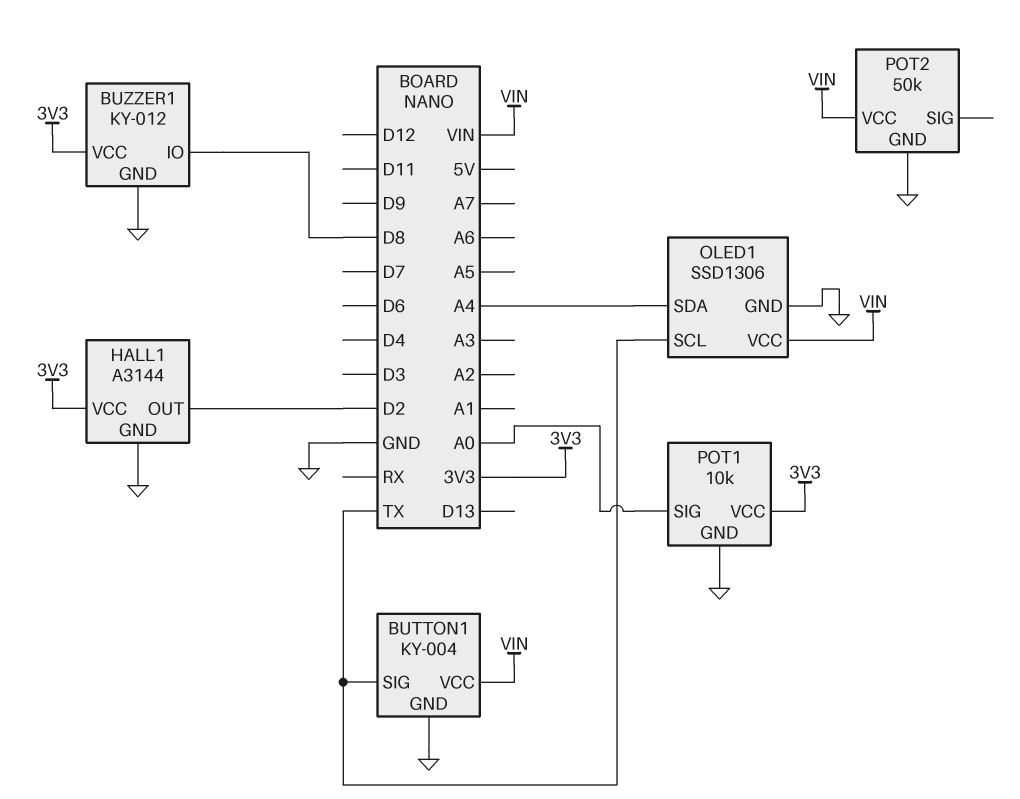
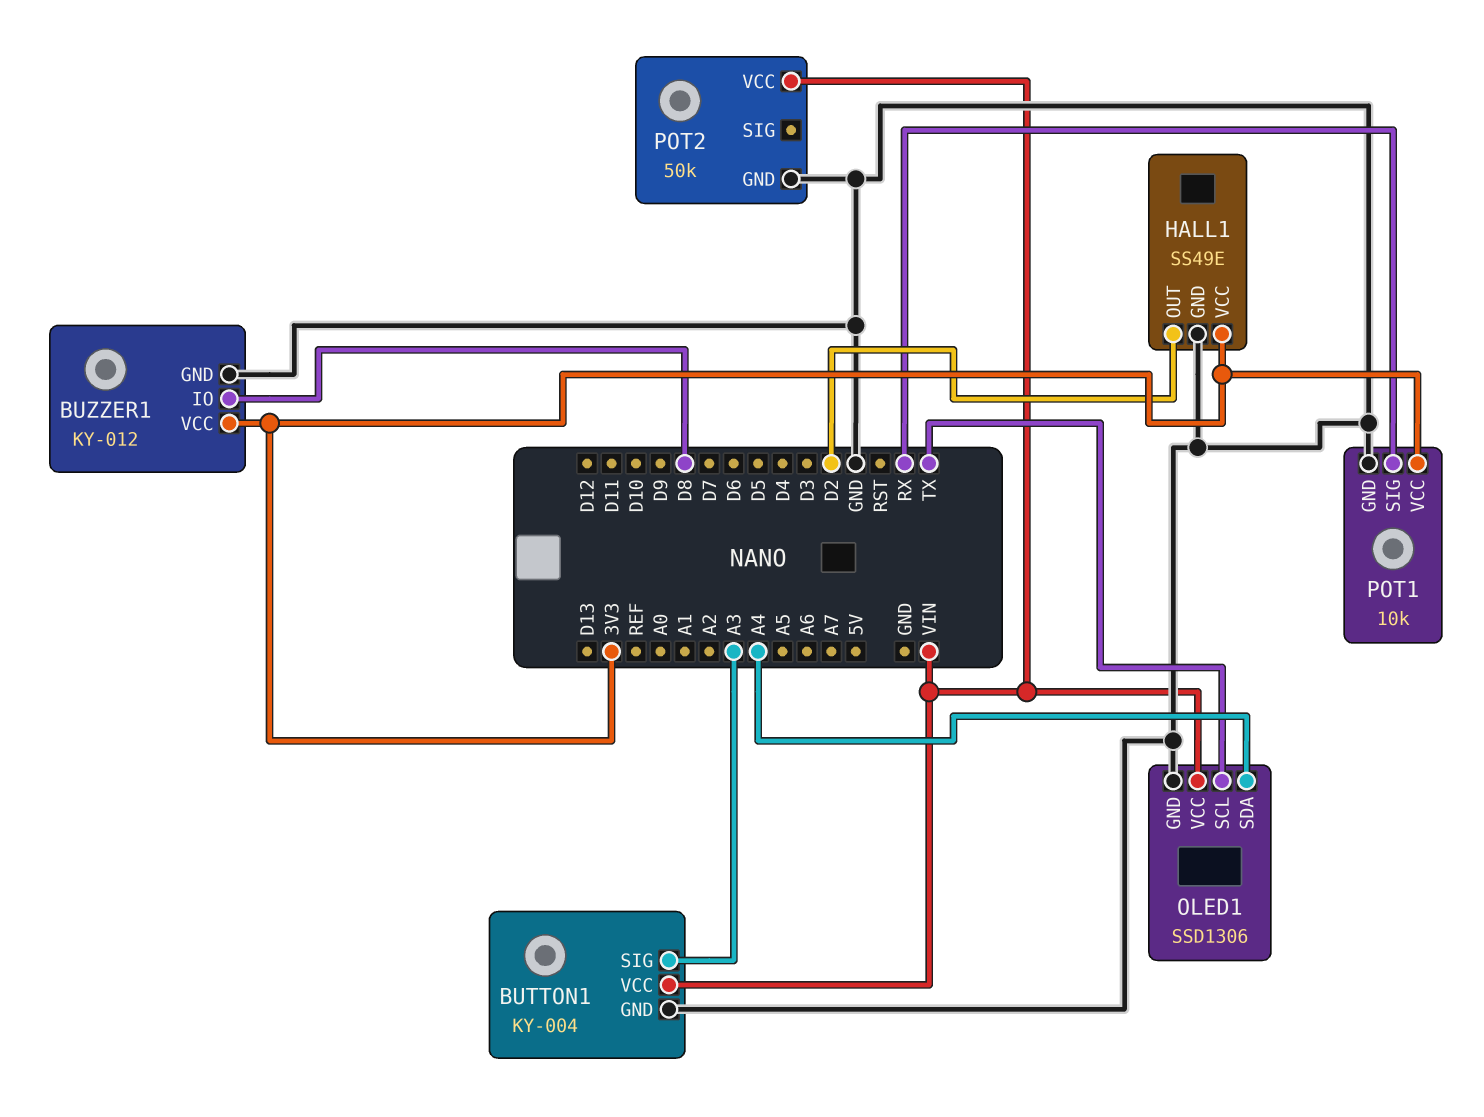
BUTTON1 pin SIG: TX -> A3
HALL1: A3144 -> SS49E
POT1 pin SIG: A0 -> RX

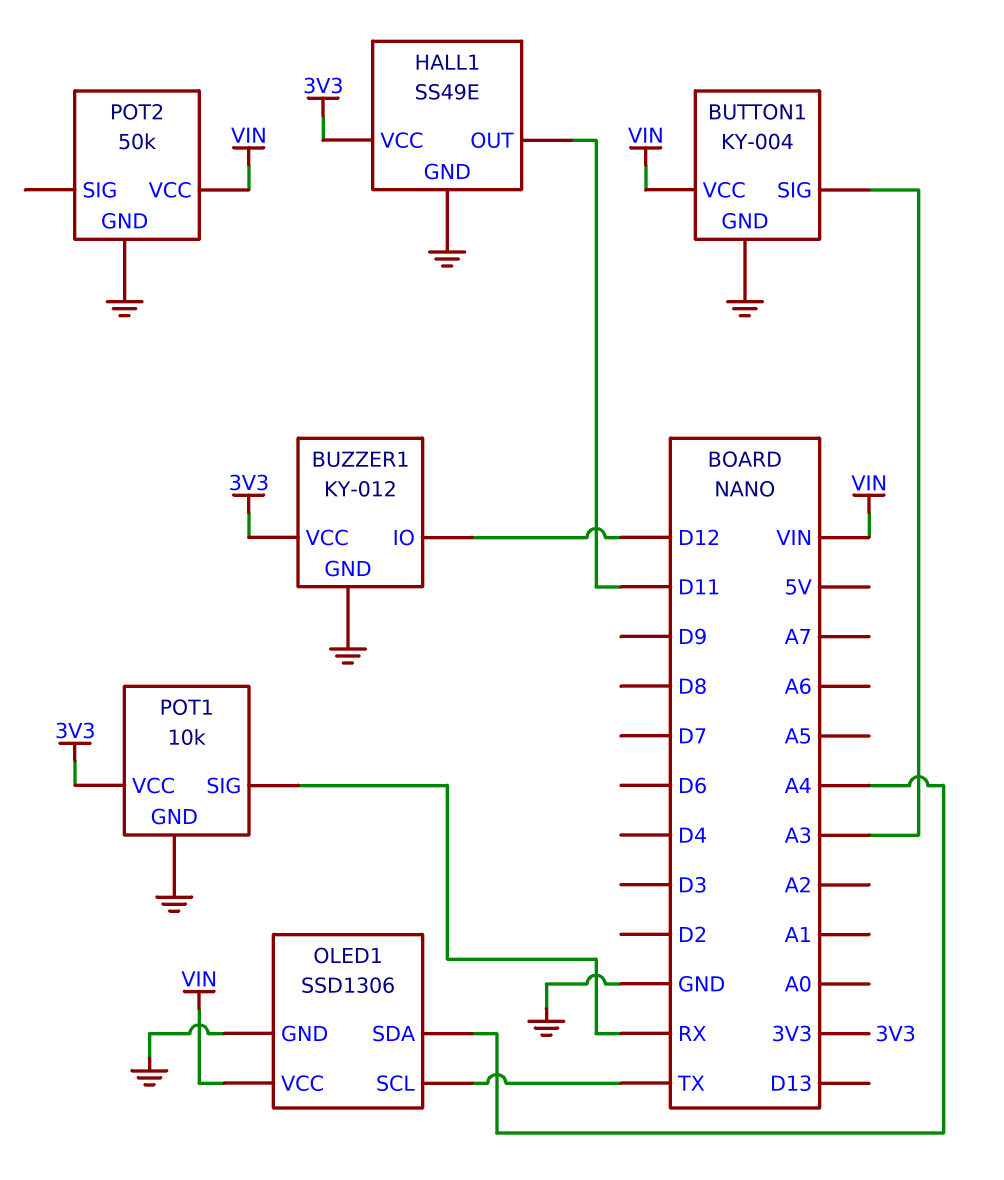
BUZZER1 pin IO: D8 -> D12
HALL1 pin OUT: D2 -> D11

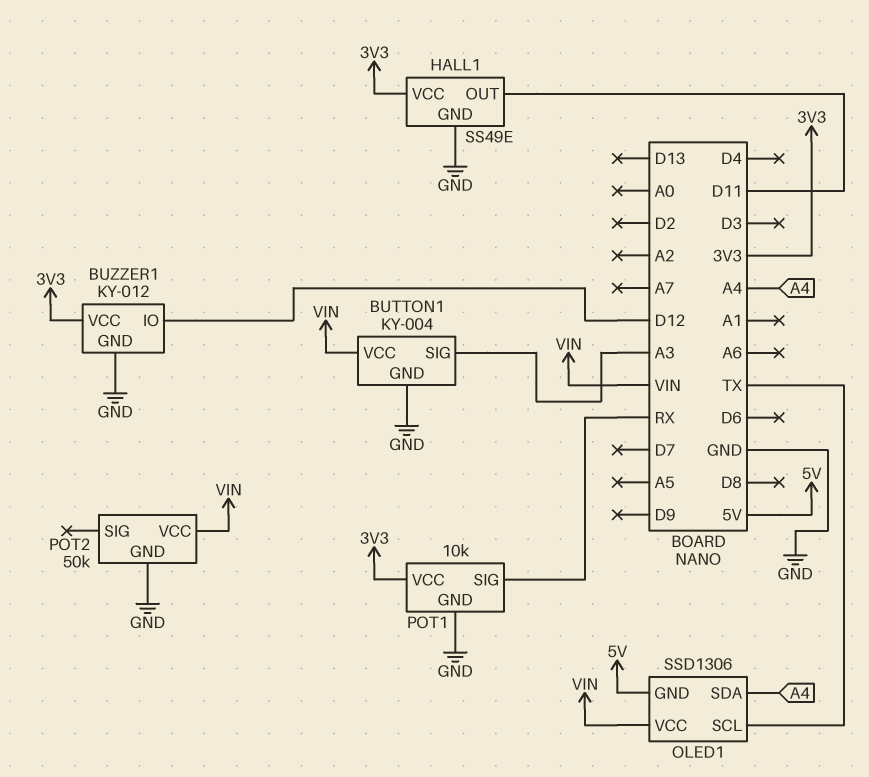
OLED1 pin GND: GND -> 5V

